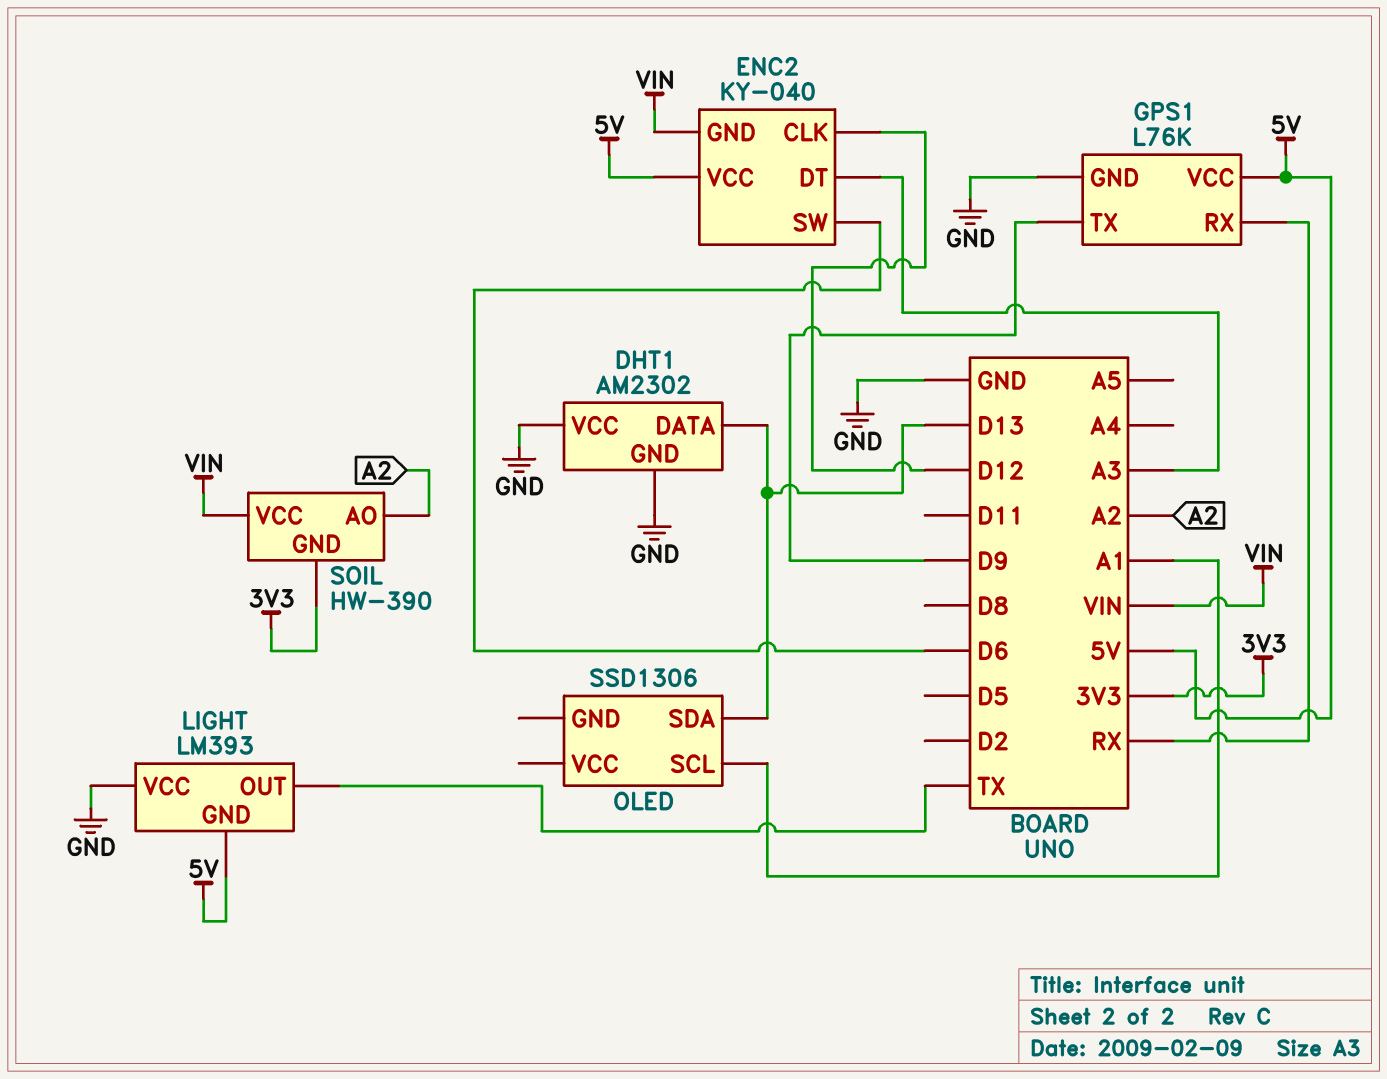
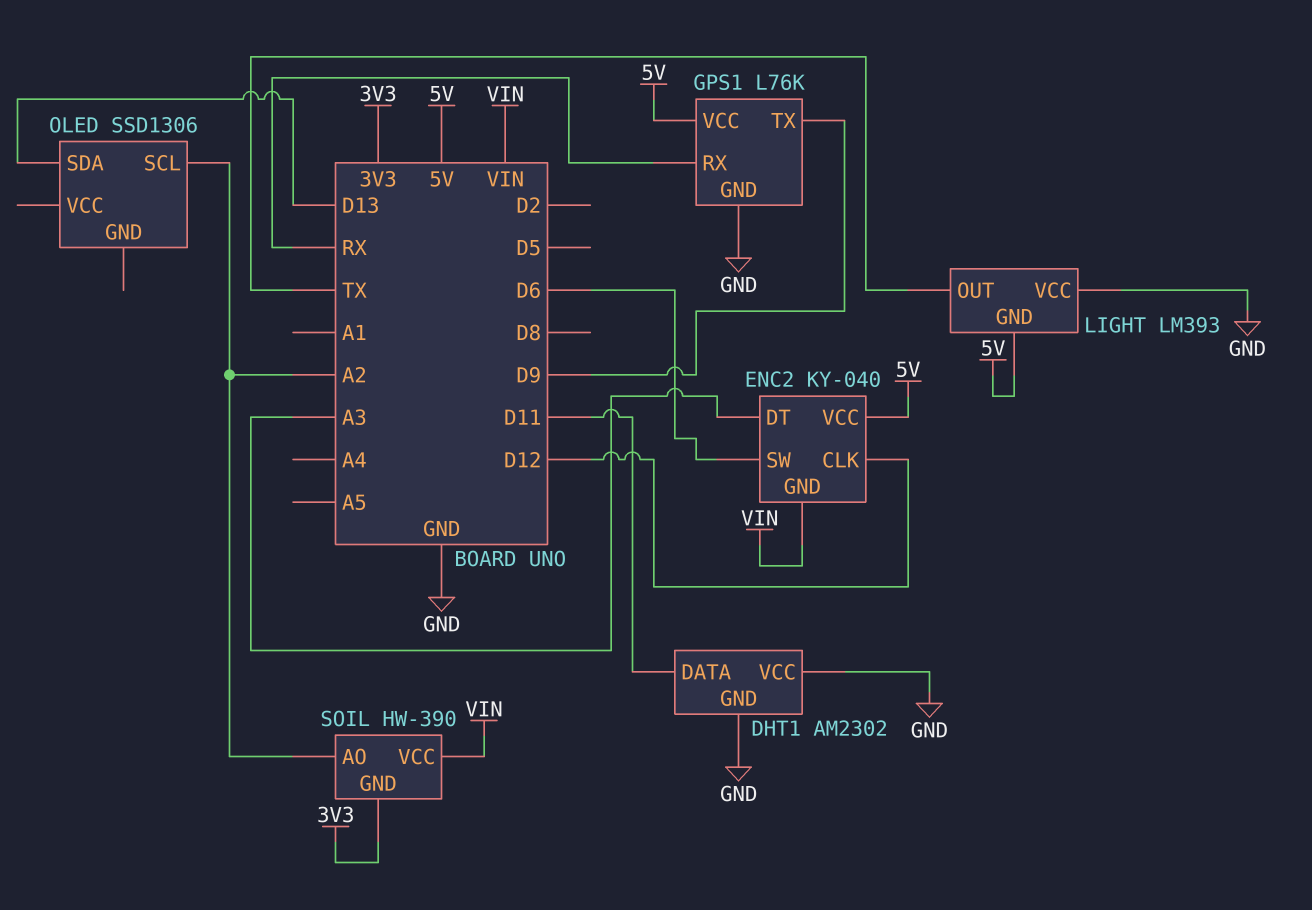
DHT1 pin DATA: D13 -> D11
OLED pin SCL: A1 -> A2

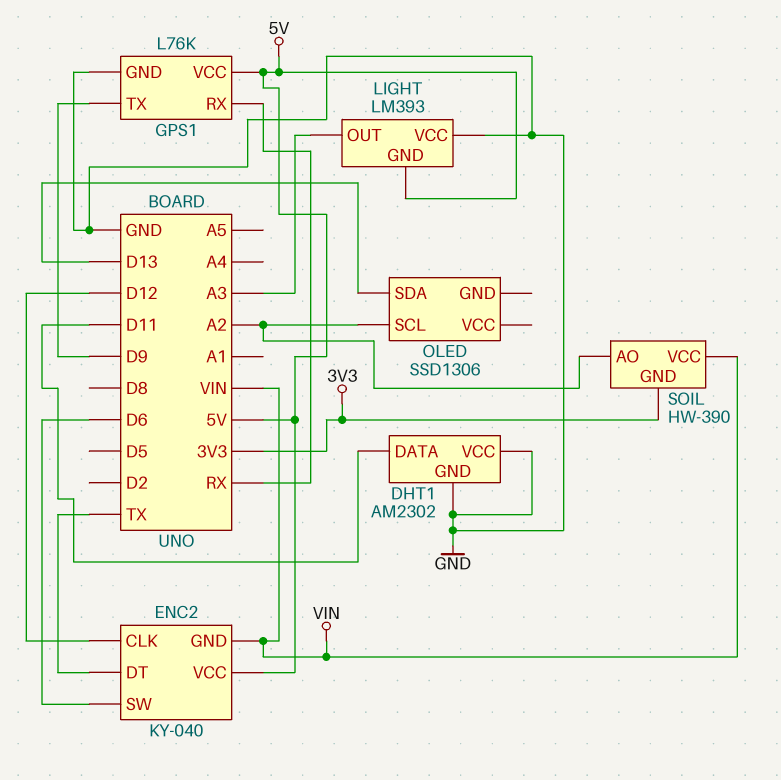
ENC2 pin DT: A3 -> TX
LIGHT pin OUT: TX -> A3

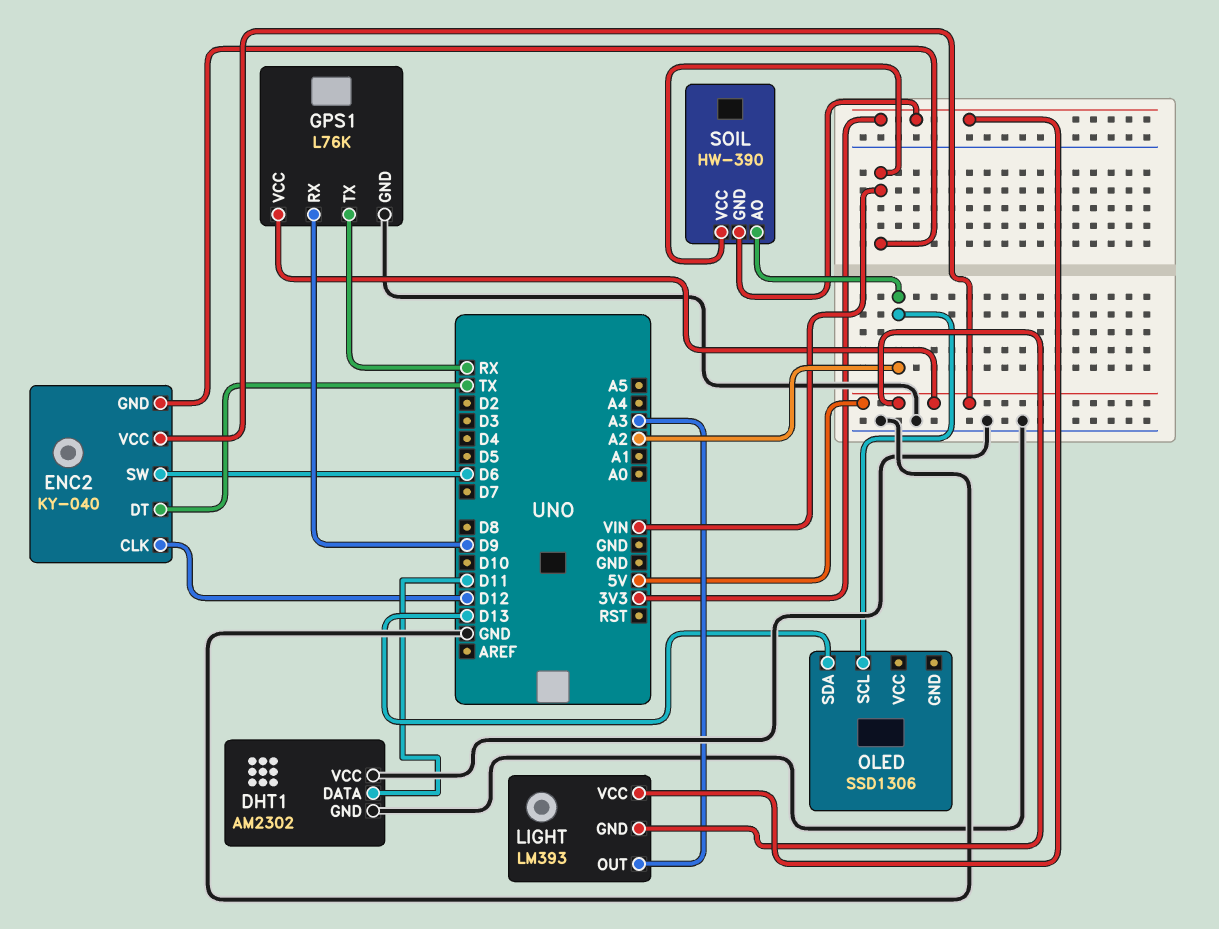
GPS1 pin RX: RX -> D9
GPS1 pin TX: D9 -> RX
LIGHT pin VCC: GND -> 3V3

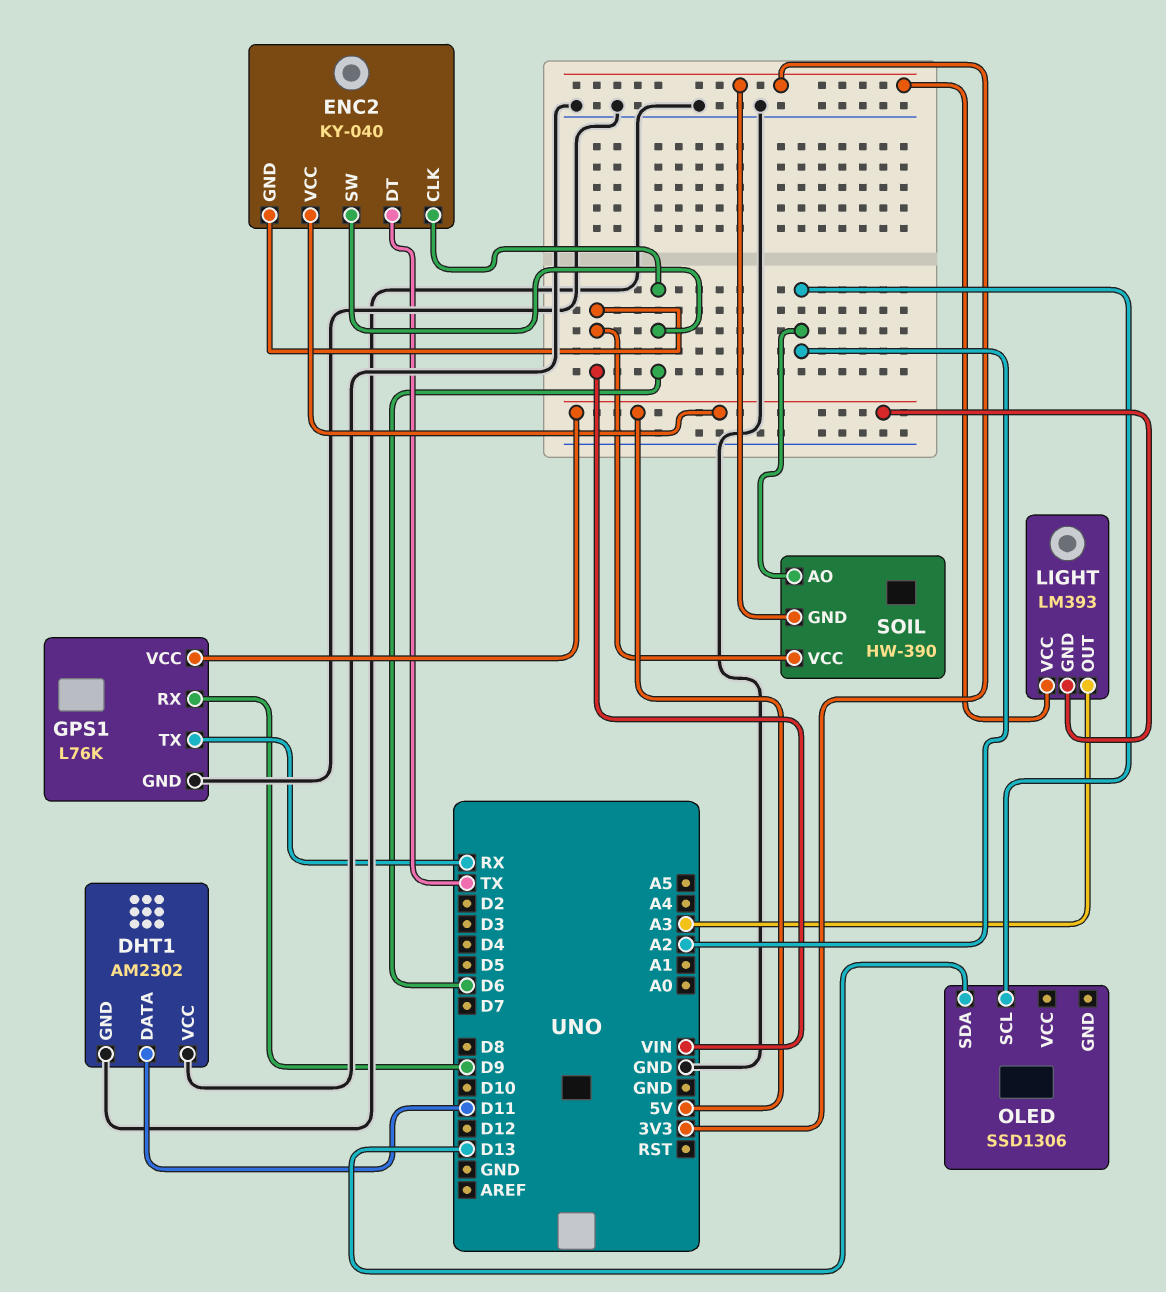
ENC2 pin CLK: D12 -> D6

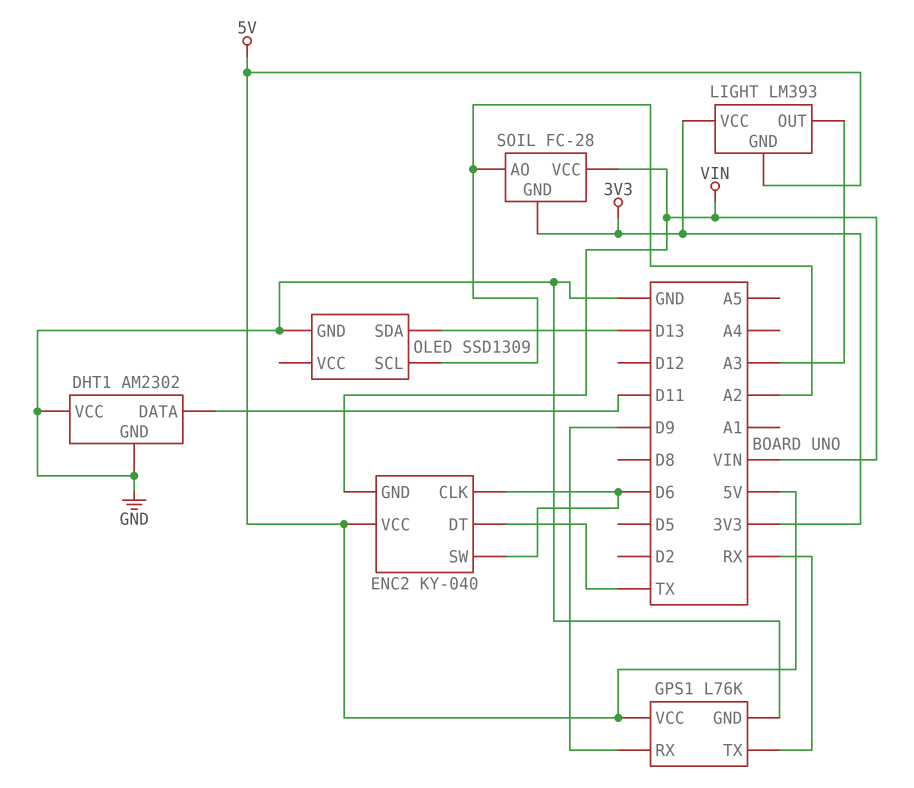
OLED: SSD1306 -> SSD1309
OLED pin GND: none -> GND
SOIL: HW-390 -> FC-28

